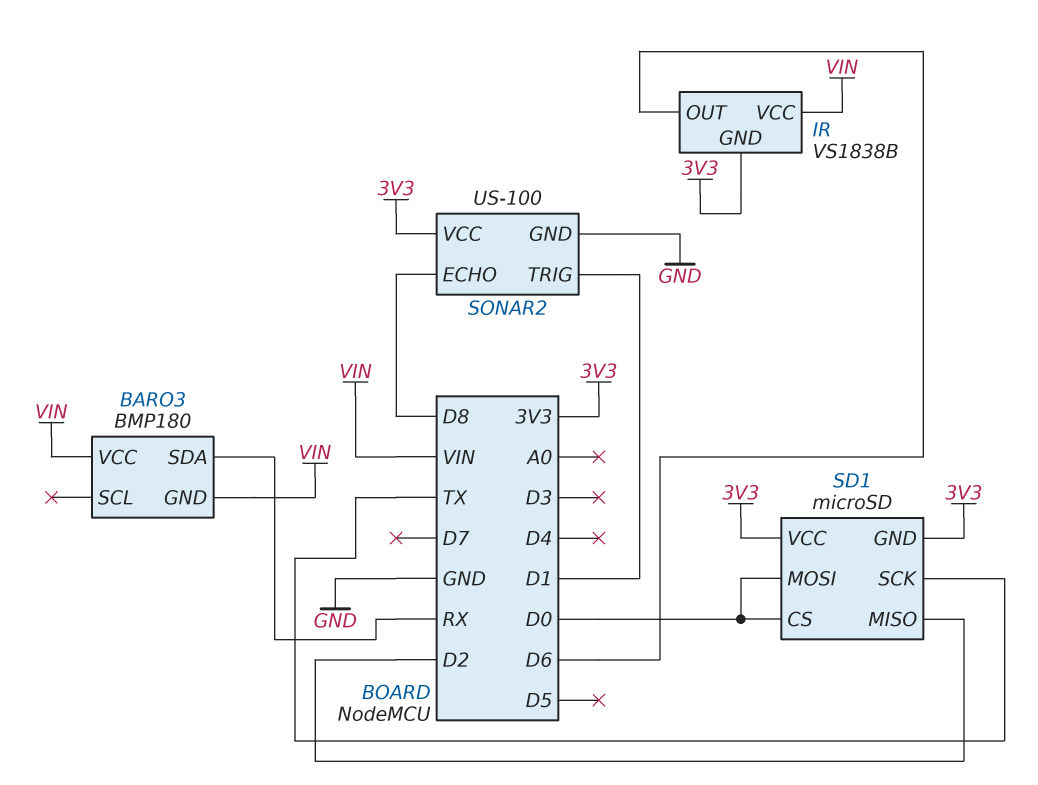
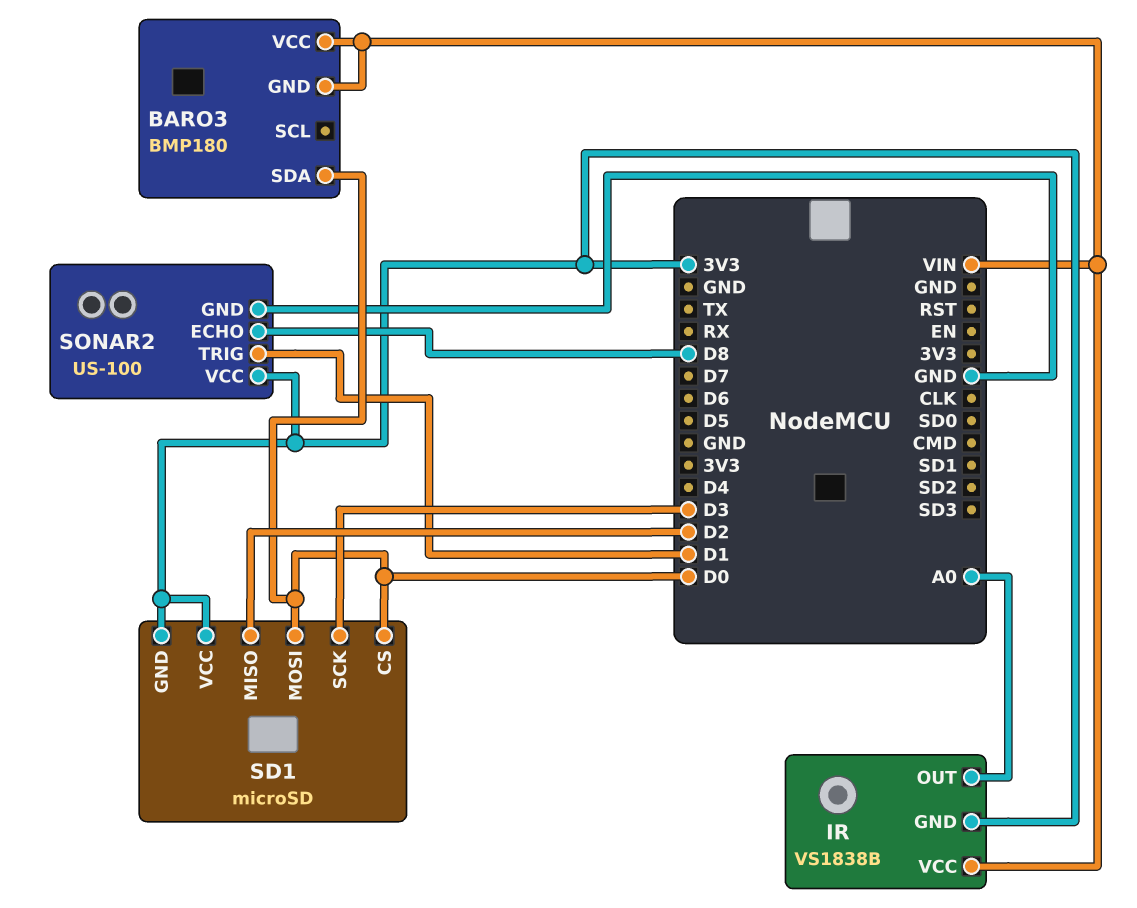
BARO3 pin SDA: RX -> D0
IR pin OUT: D6 -> A0
SD1 pin SCK: TX -> D3

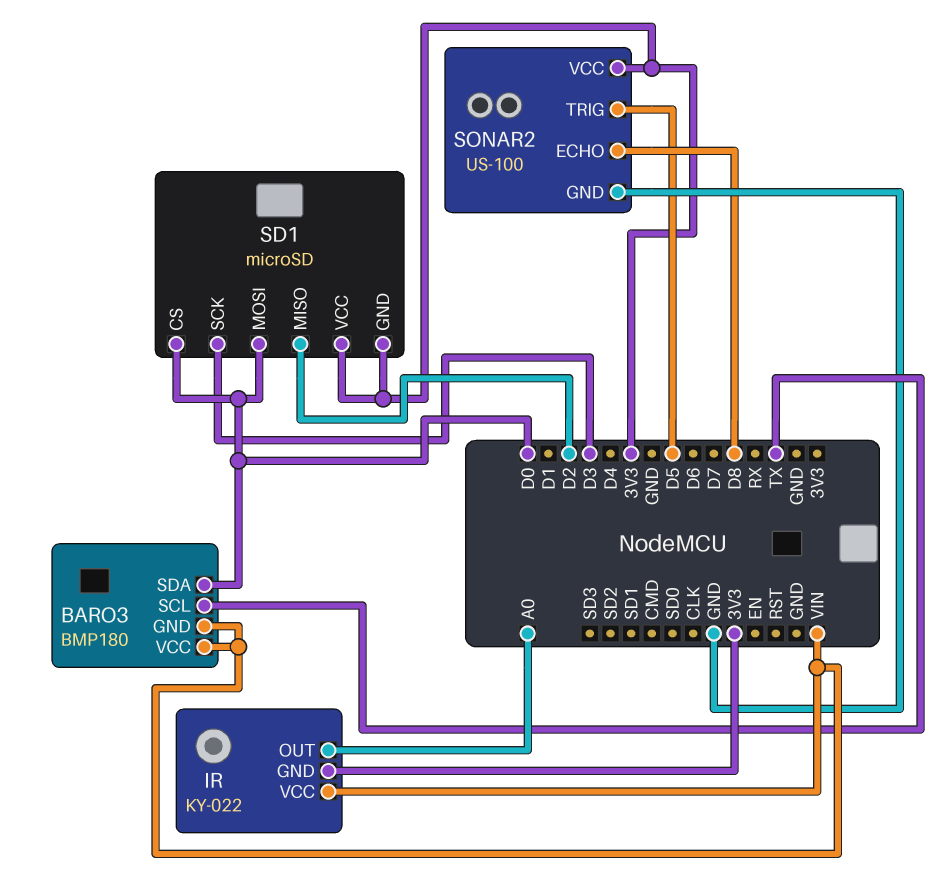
BARO3 pin SCL: none -> TX
IR: VS1838B -> KY-022
SONAR2 pin TRIG: D1 -> D5

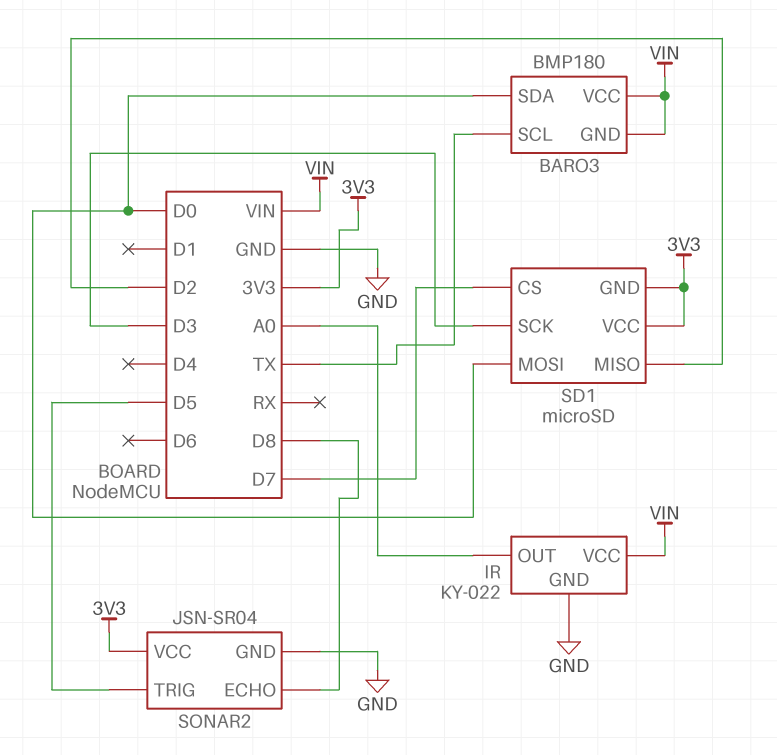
IR pin GND: 3V3 -> GND
SD1 pin CS: D0 -> D7
SONAR2: US-100 -> JSN-SR04

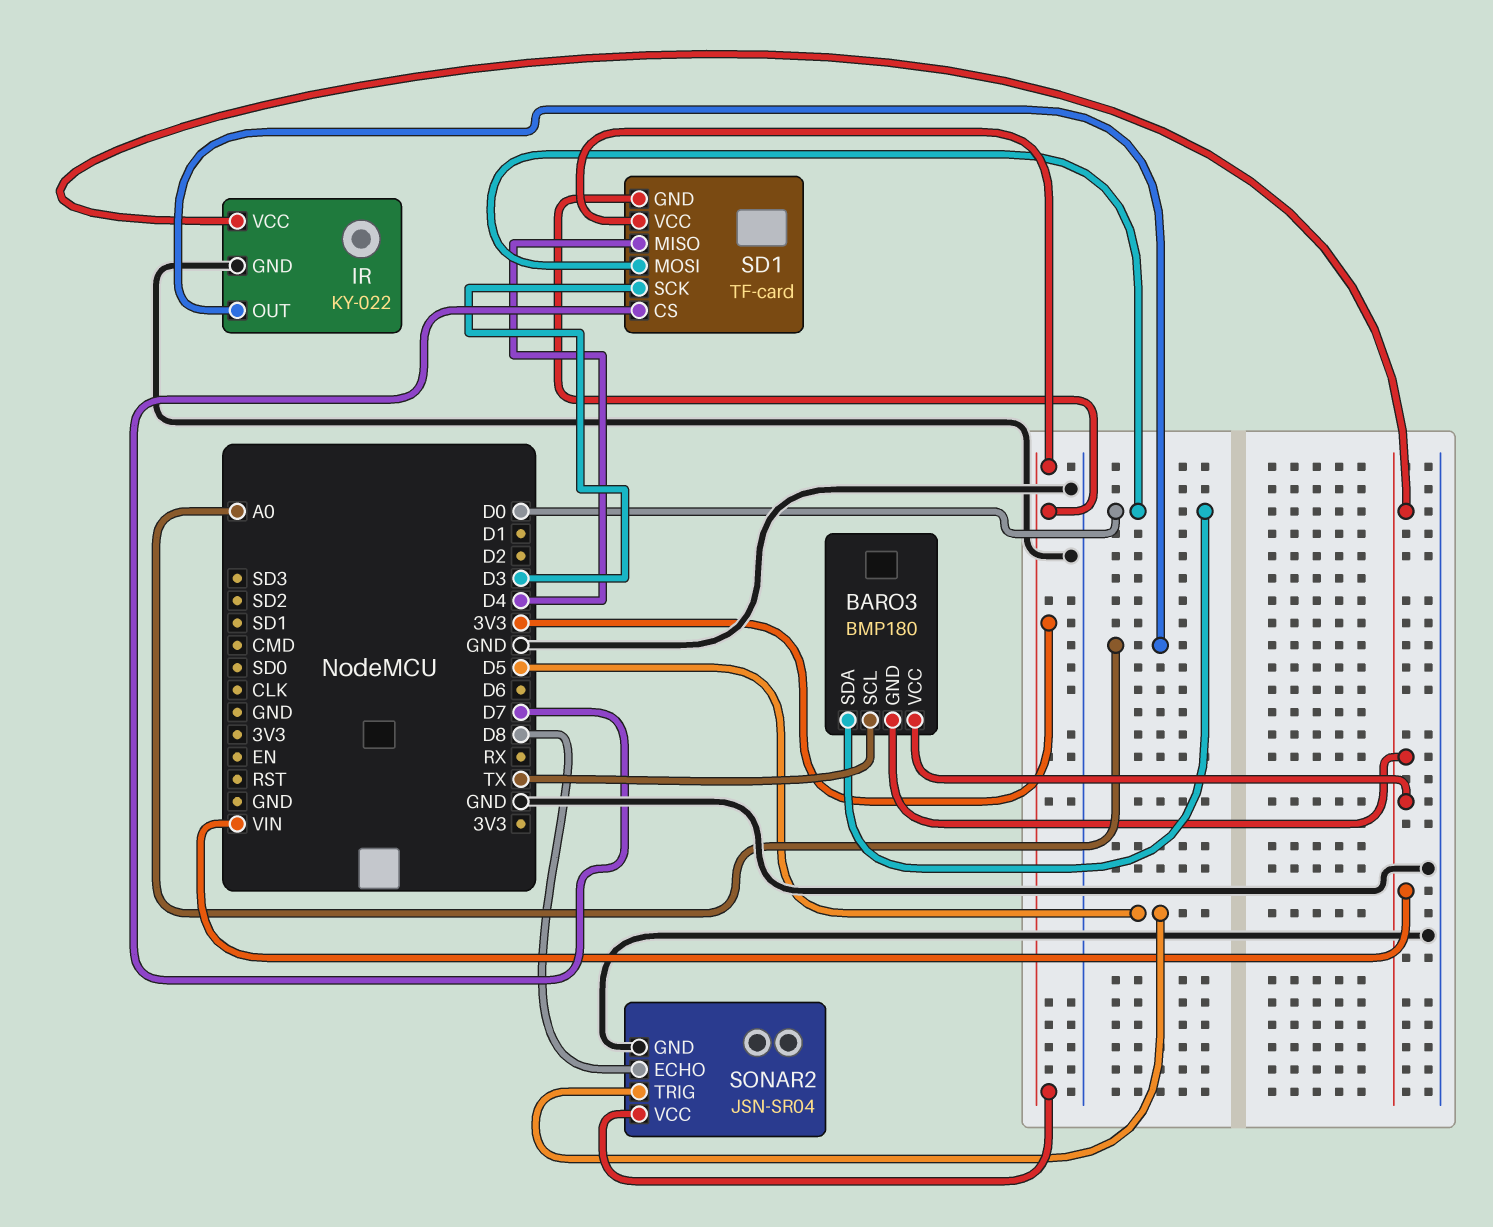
SD1: microSD -> TF-card
SD1 pin MISO: D2 -> D4

